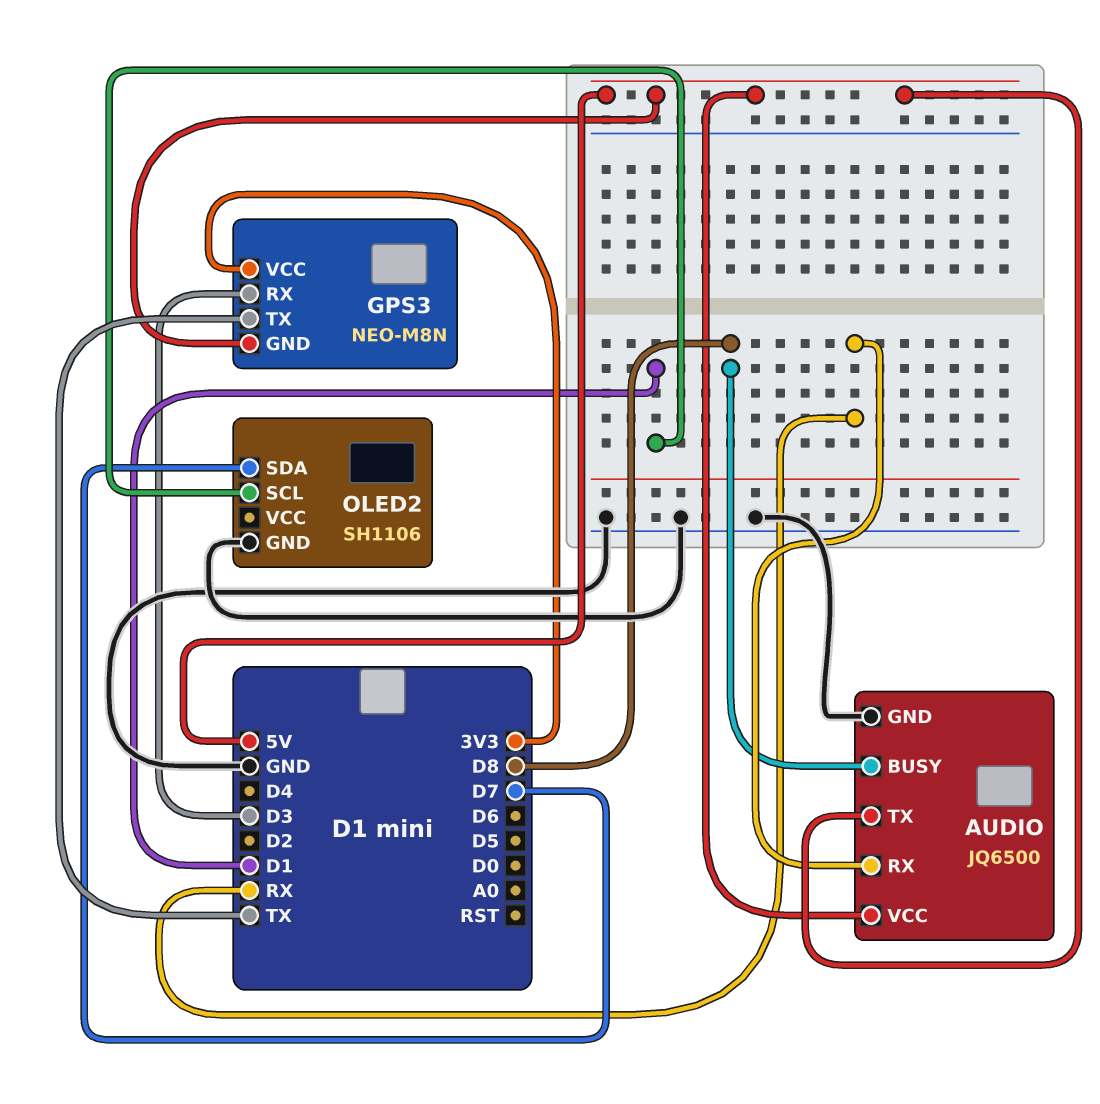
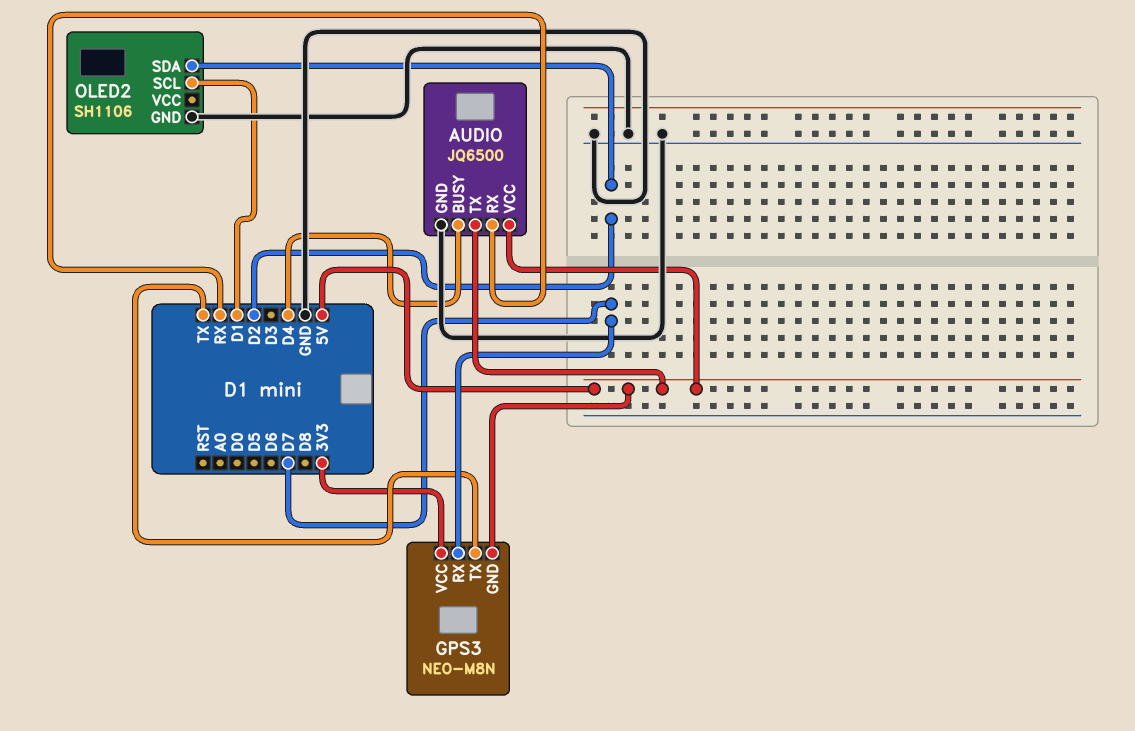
AUDIO pin BUSY: D8 -> D4
GPS3 pin RX: D3 -> D7
OLED2 pin SDA: D7 -> D2

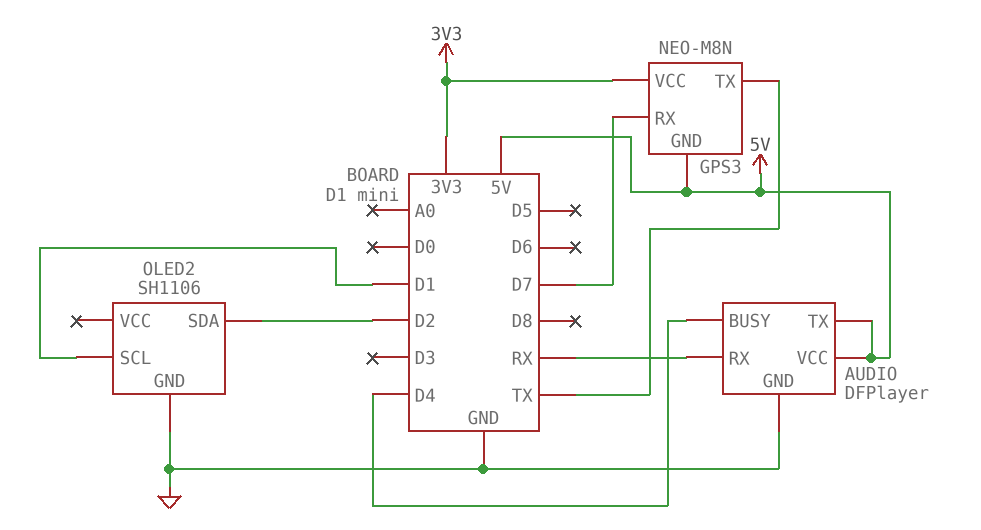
AUDIO: JQ6500 -> DFPlayer

